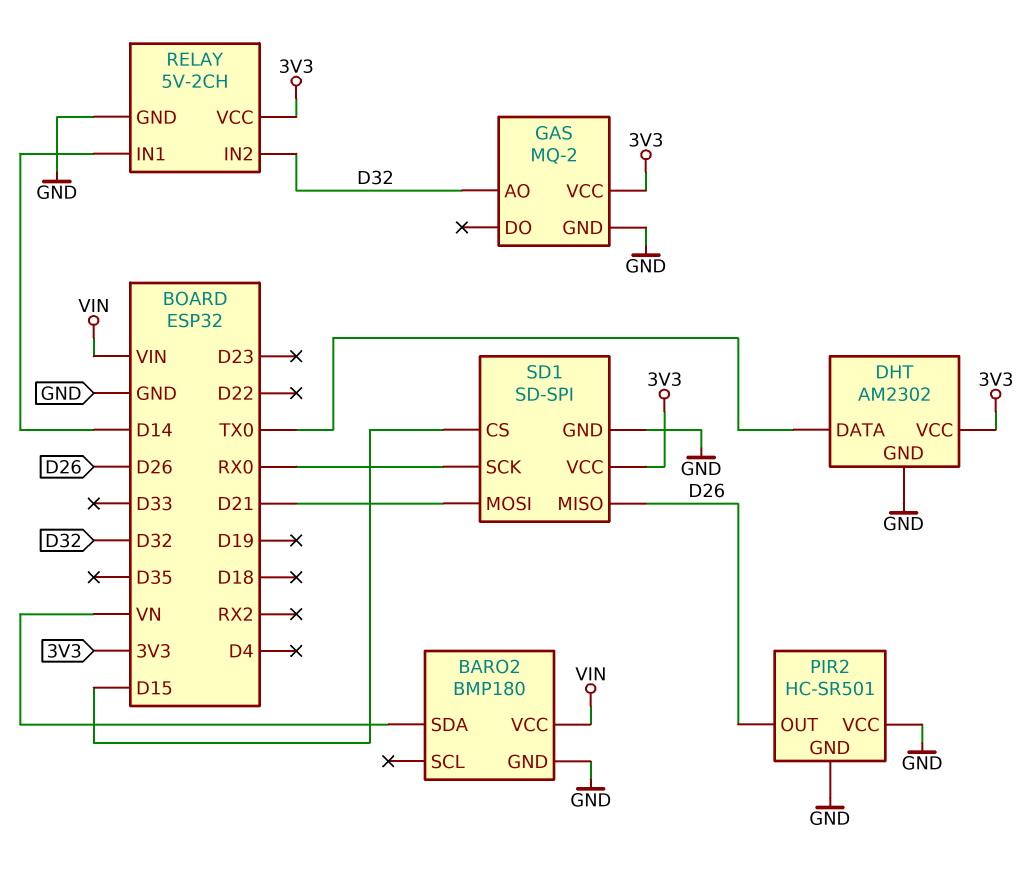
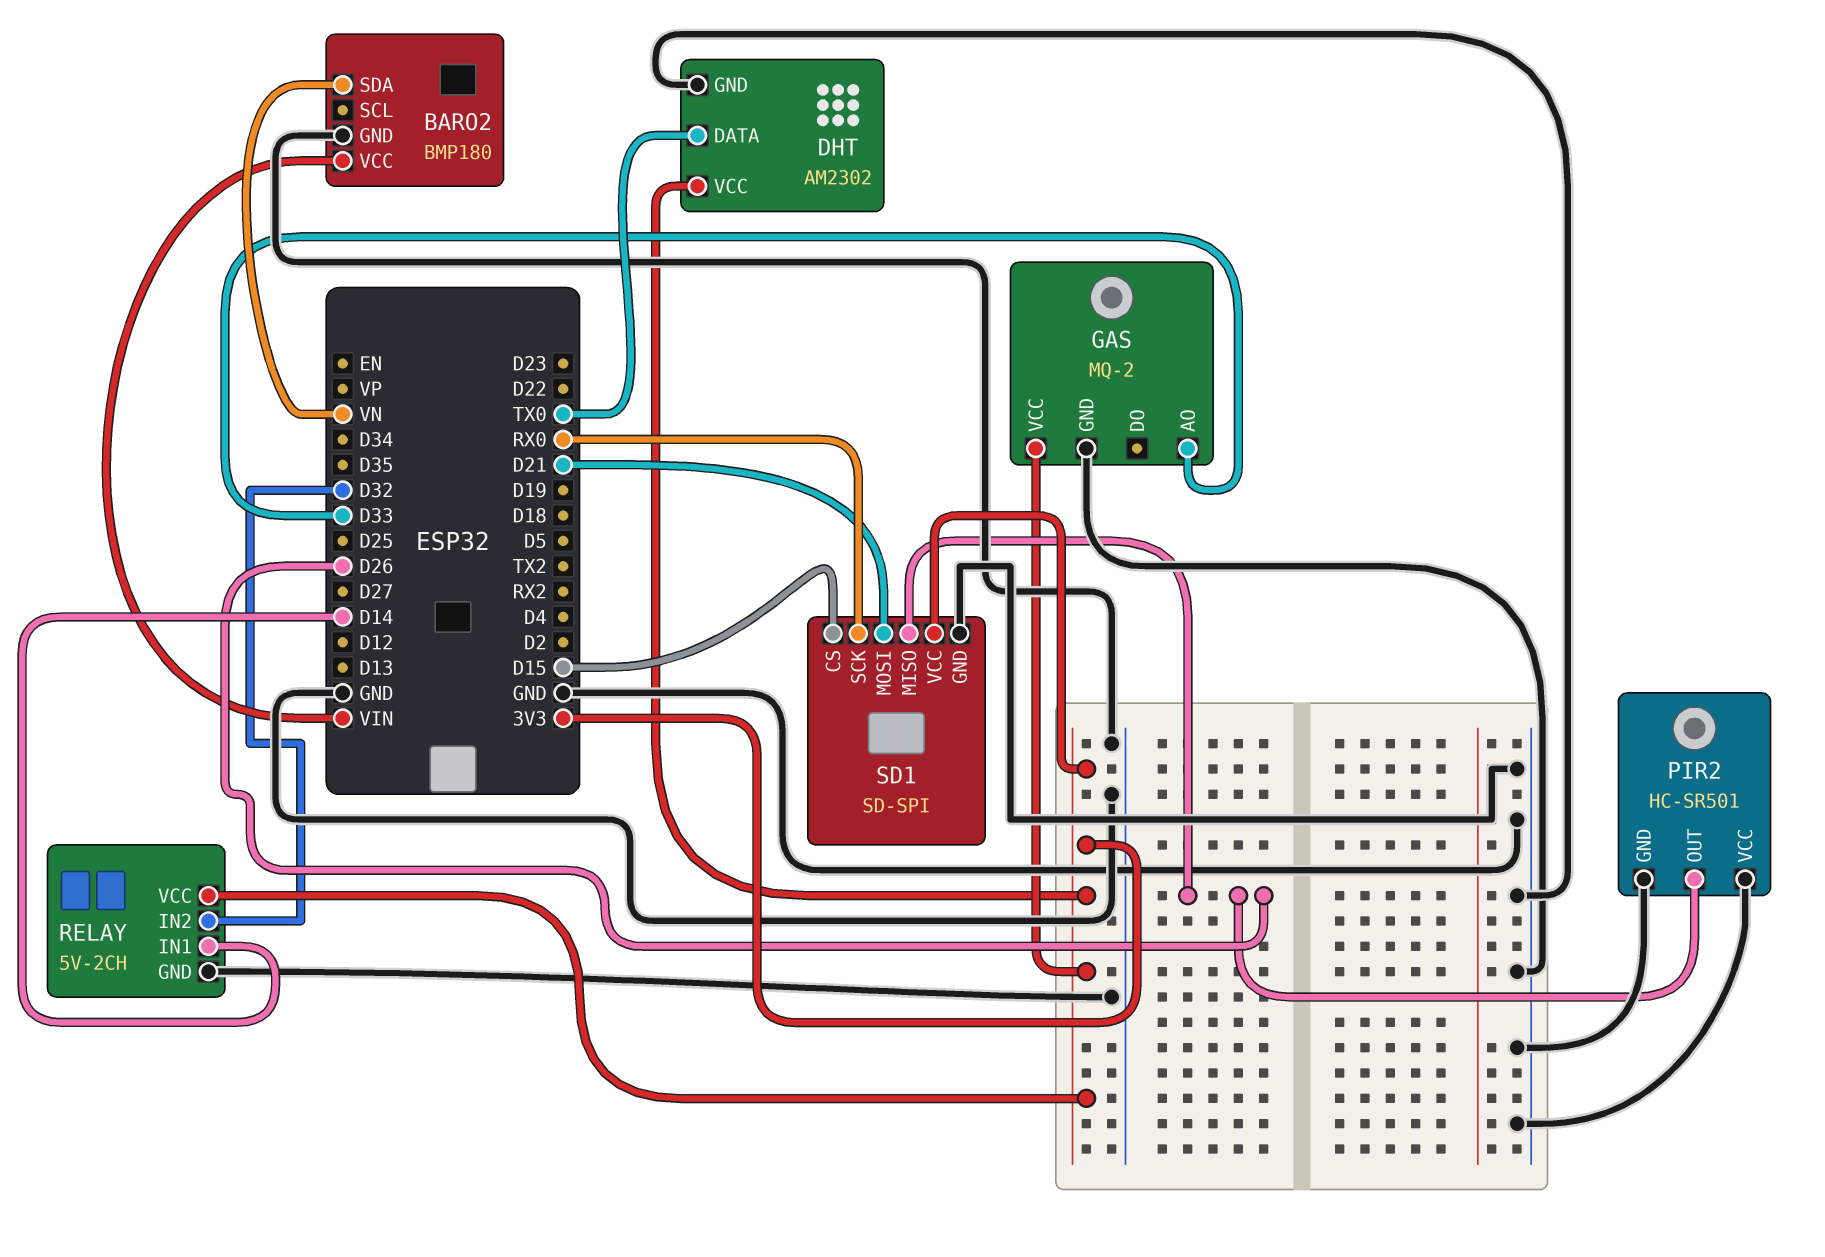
GAS pin AO: D32 -> D33

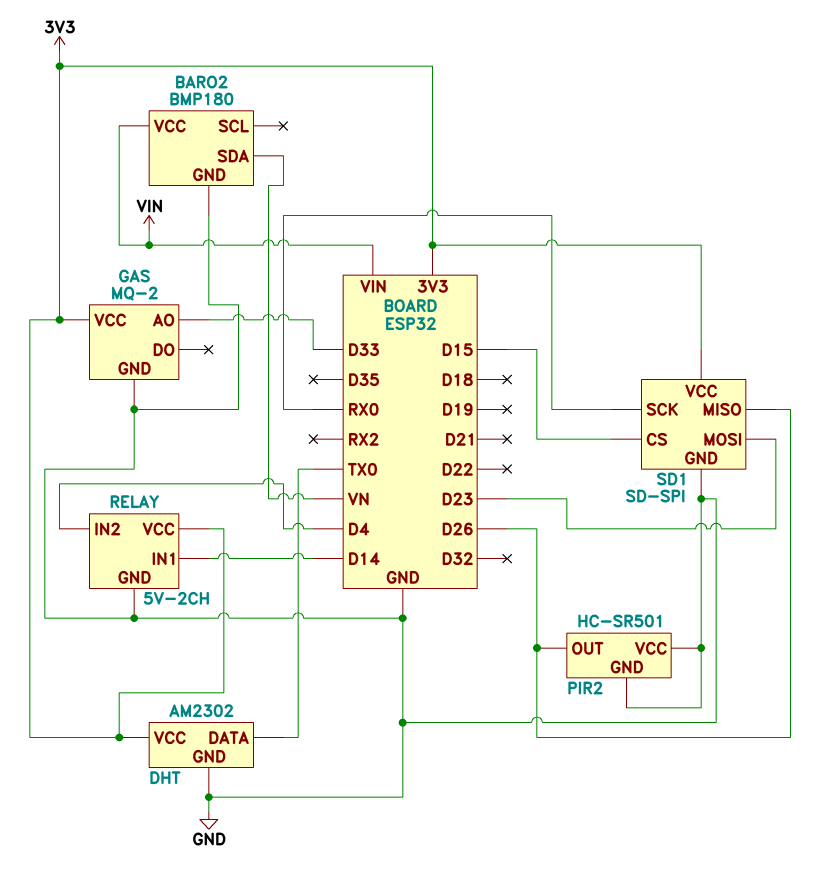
RELAY pin IN2: D32 -> D4
SD1 pin MOSI: D21 -> D23

